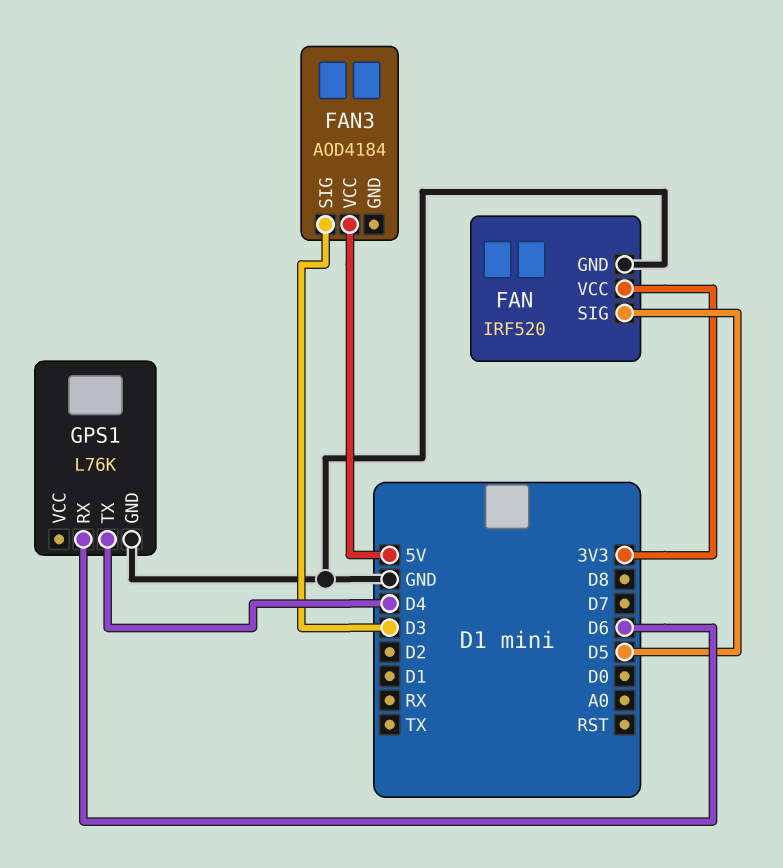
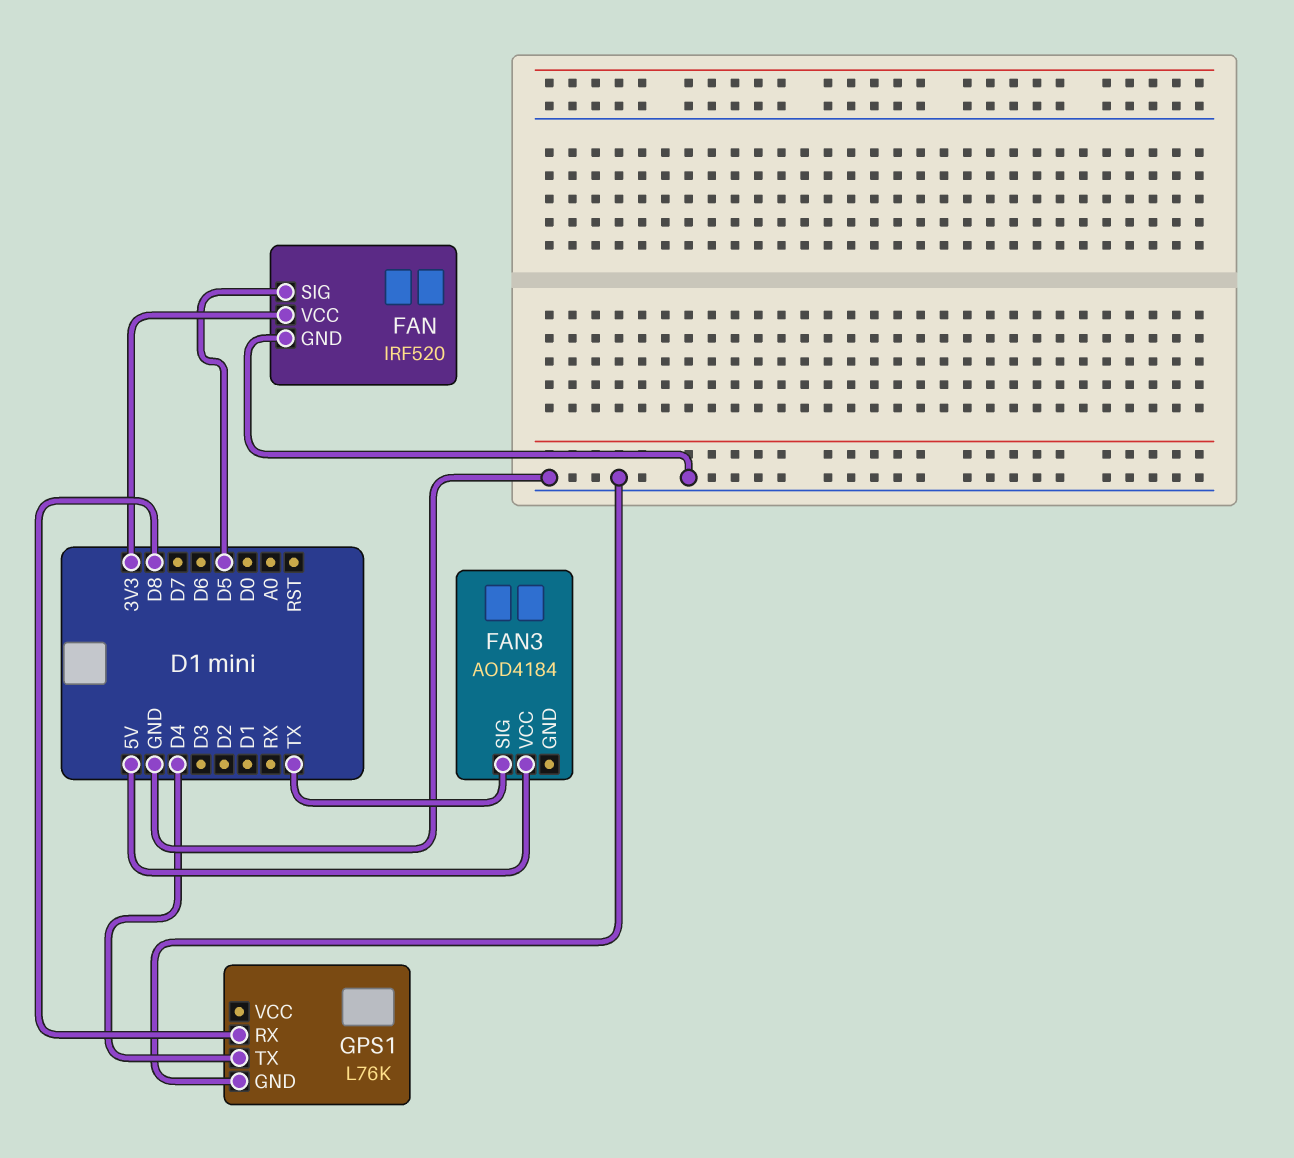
FAN3 pin SIG: D3 -> TX
GPS1 pin RX: D6 -> D8

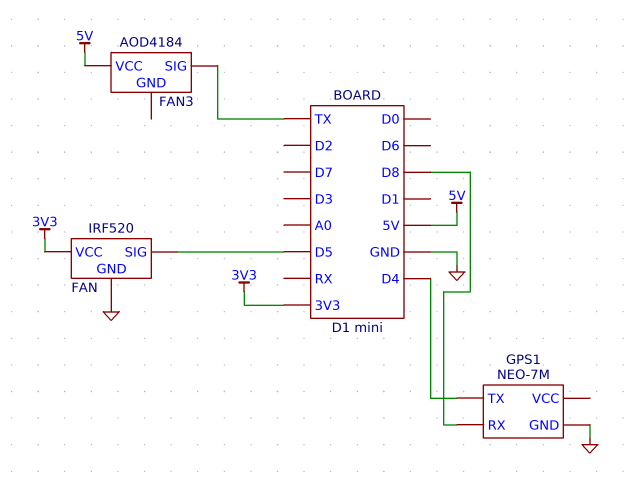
GPS1: L76K -> NEO-7M

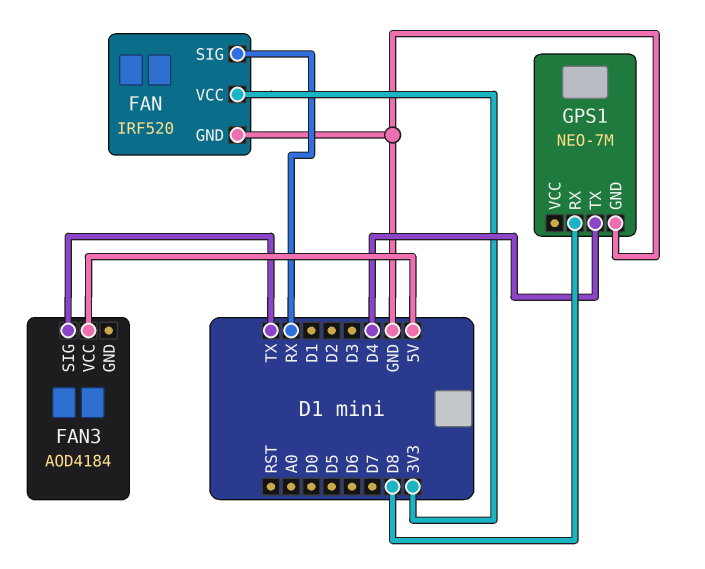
FAN pin SIG: D5 -> RX

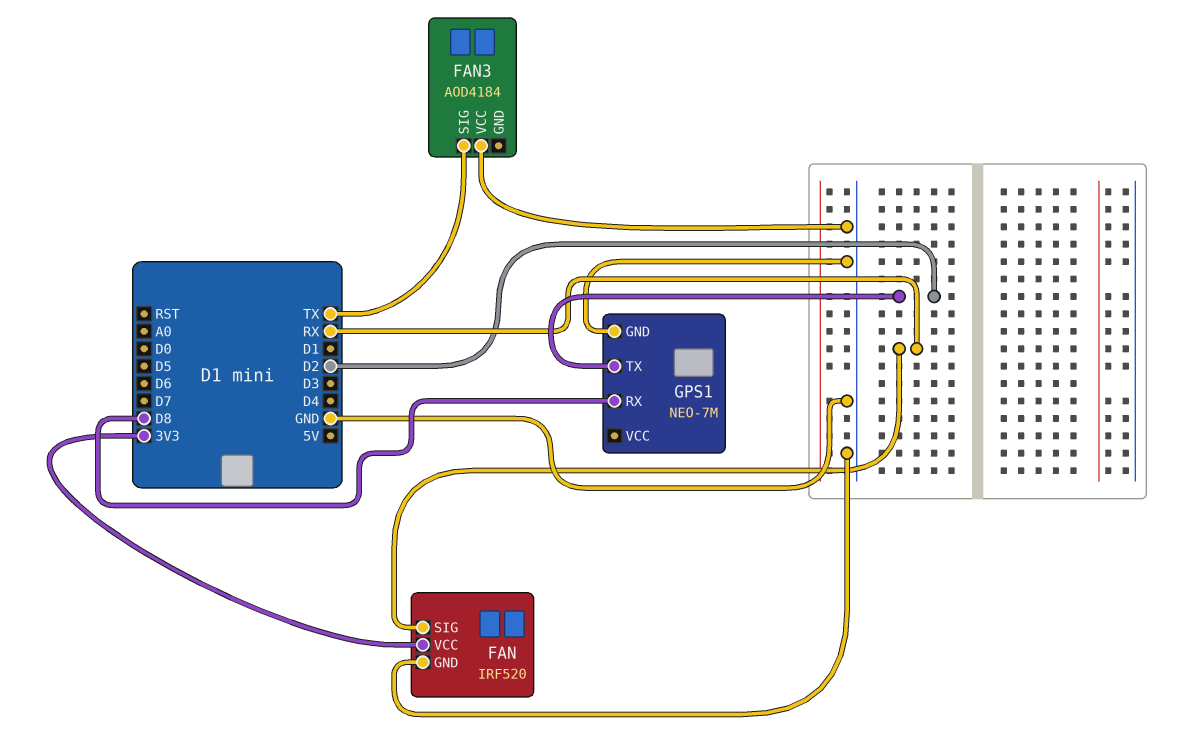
FAN3 pin VCC: 5V -> GND
GPS1 pin TX: D4 -> D2

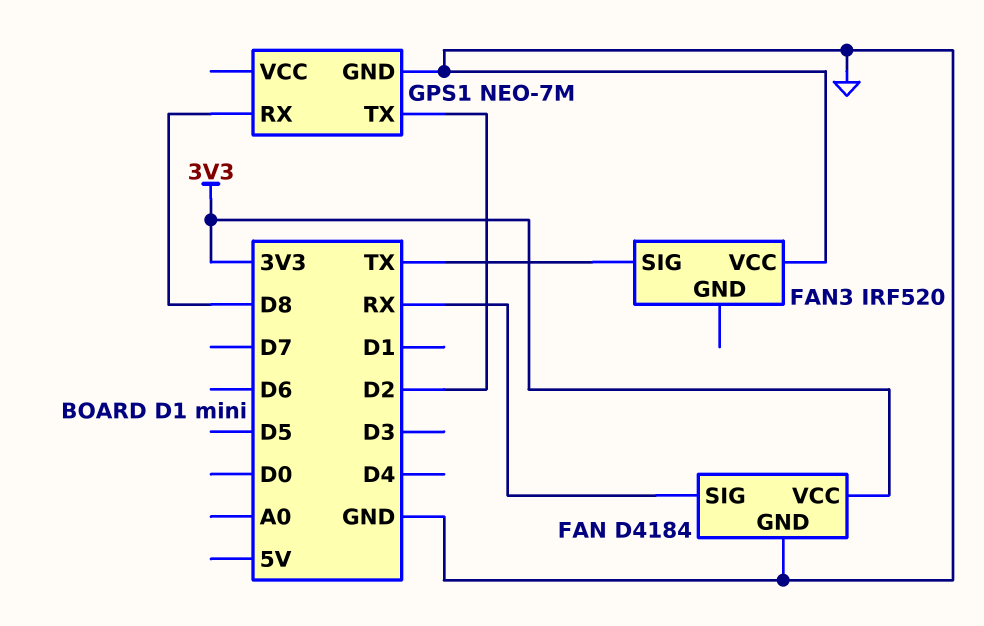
FAN: IRF520 -> D4184
FAN3: AOD4184 -> IRF520

